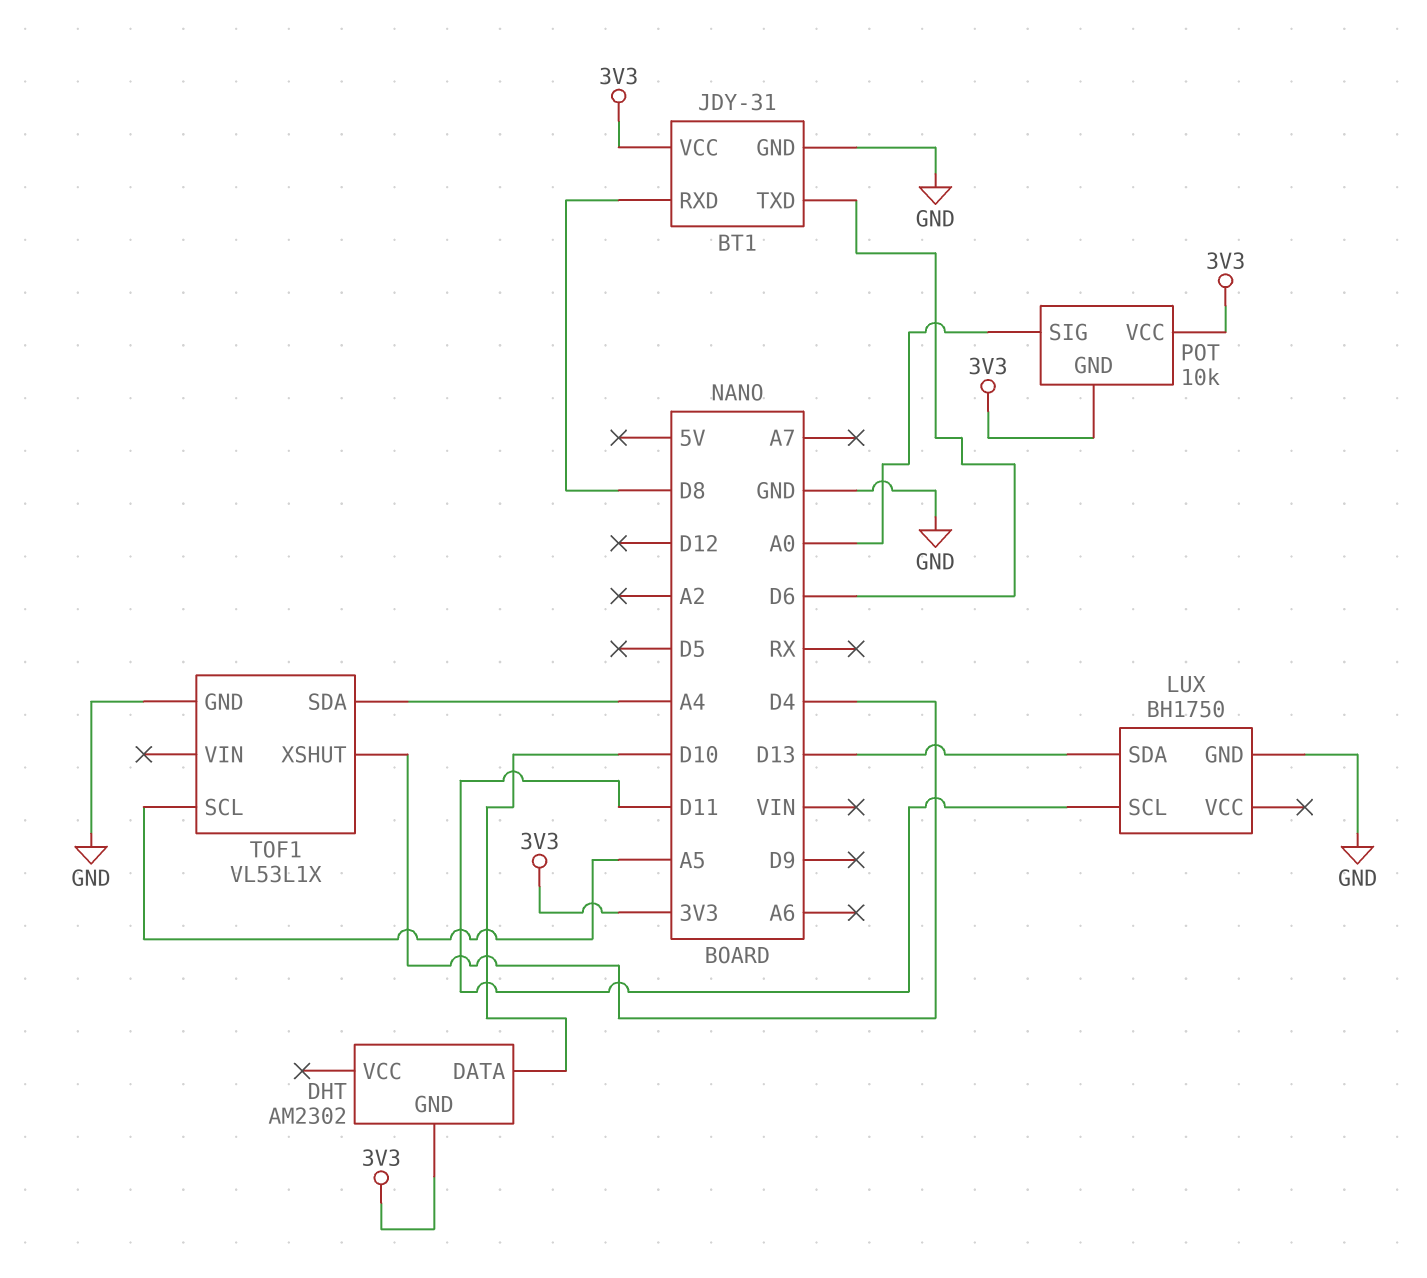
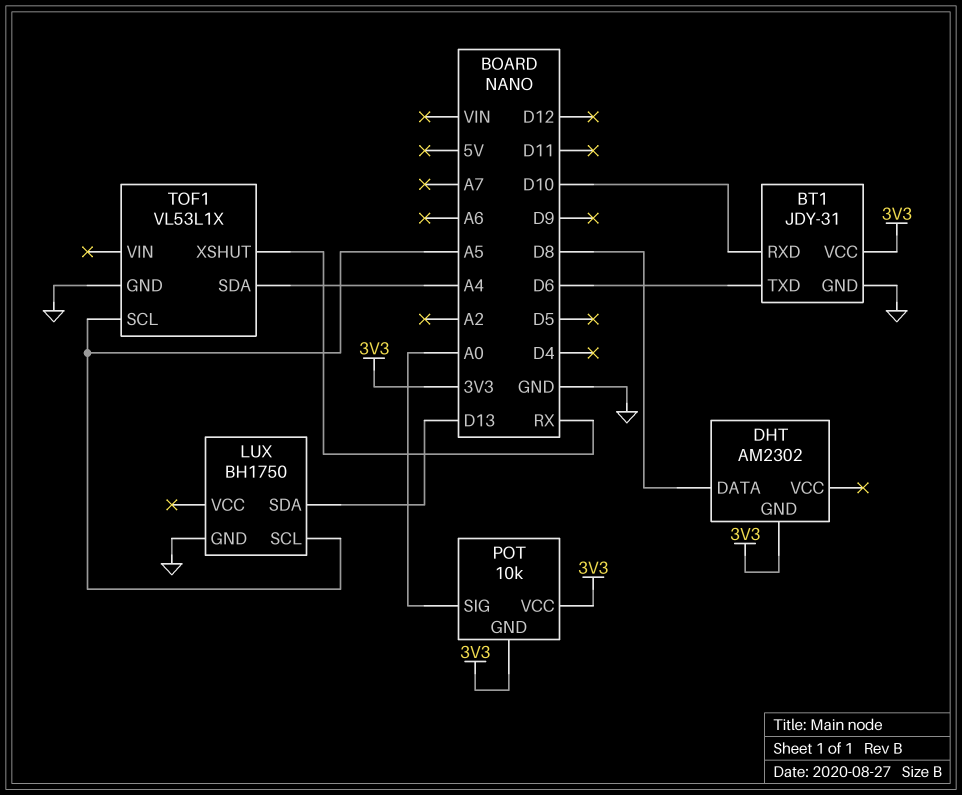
BT1 pin RXD: D8 -> D10
DHT pin DATA: D10 -> D8
LUX pin SCL: D11 -> A5
TOF1 pin XSHUT: D4 -> RX

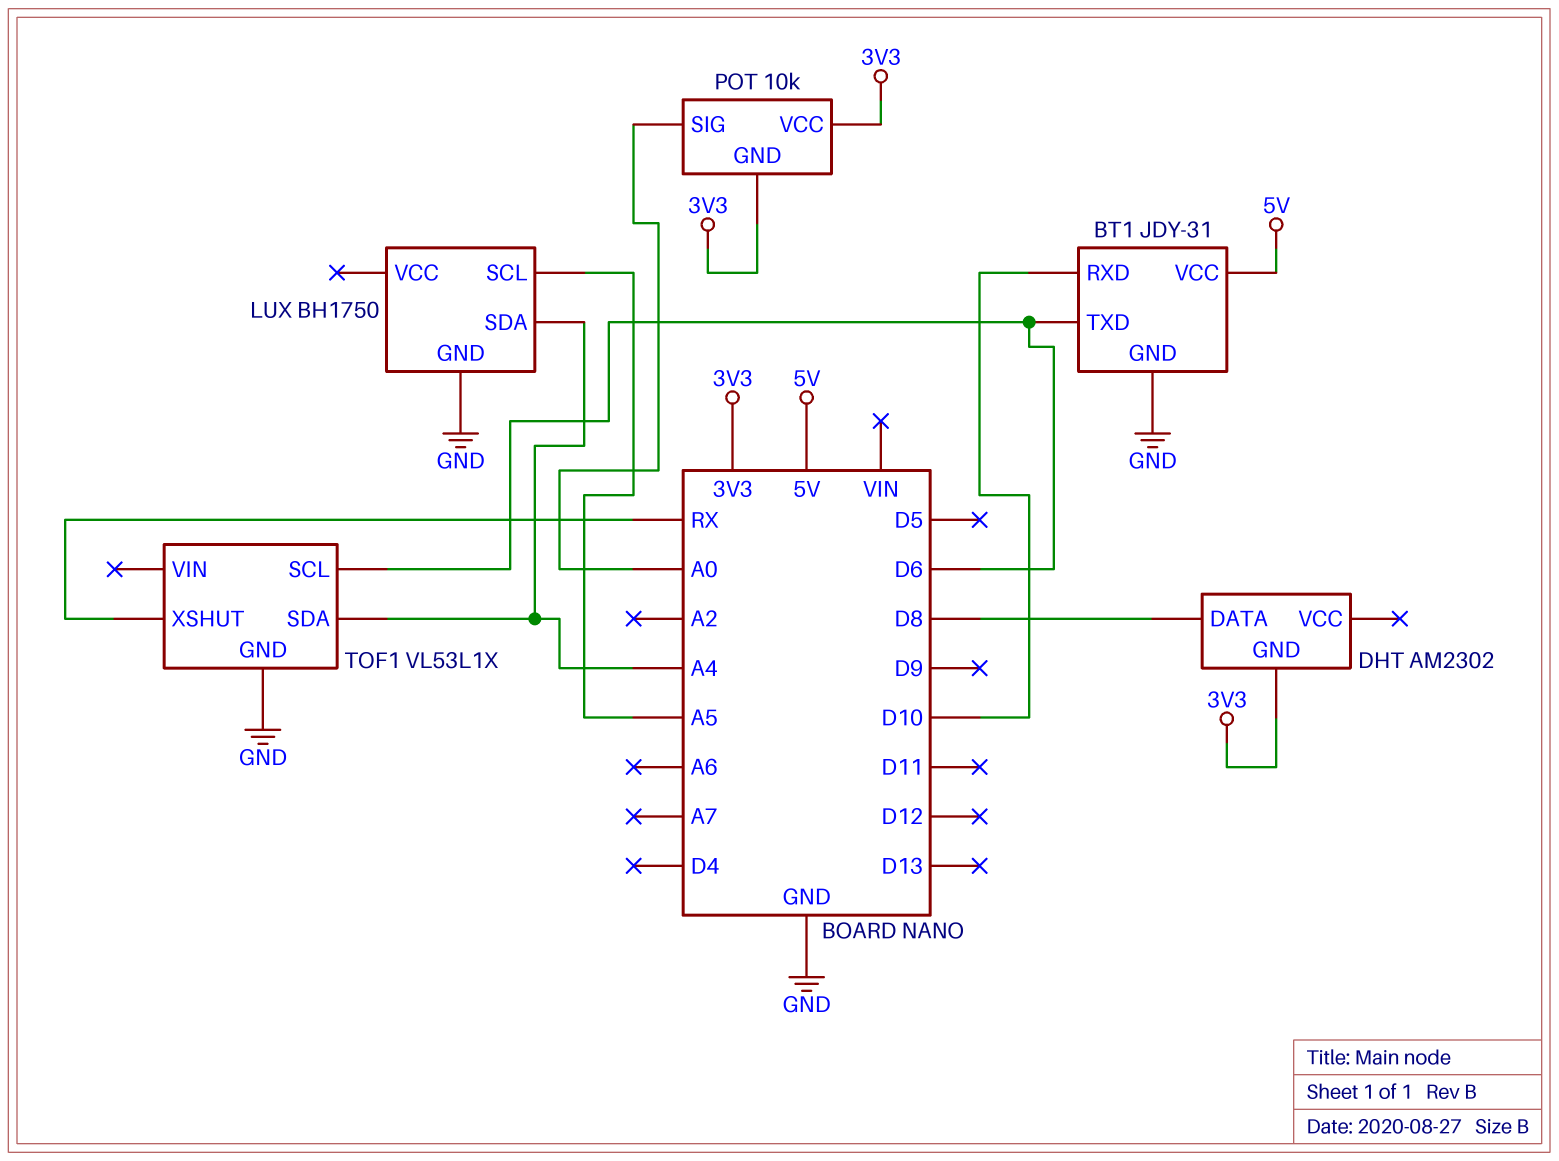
BT1 pin VCC: 3V3 -> 5V
LUX pin SDA: D13 -> A4
TOF1 pin SCL: A5 -> D6

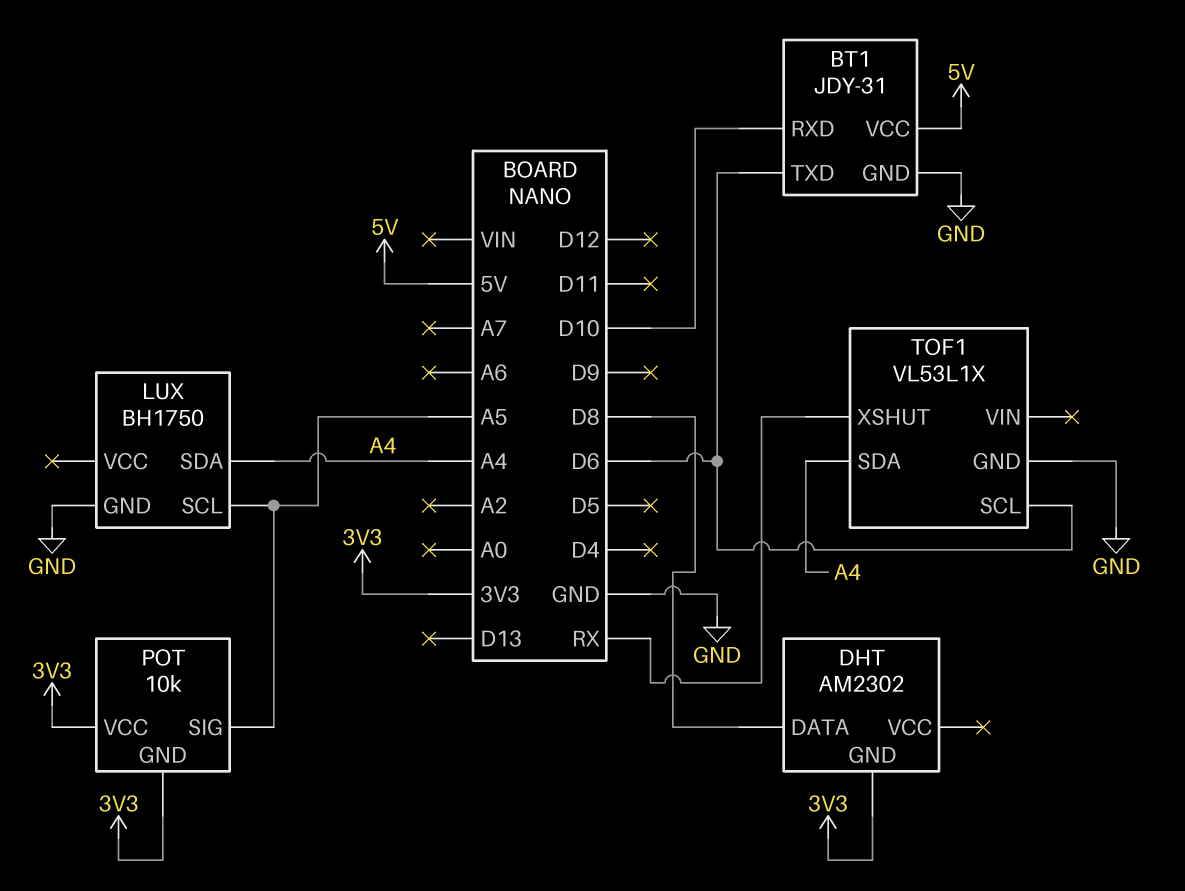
POT pin SIG: A0 -> A5

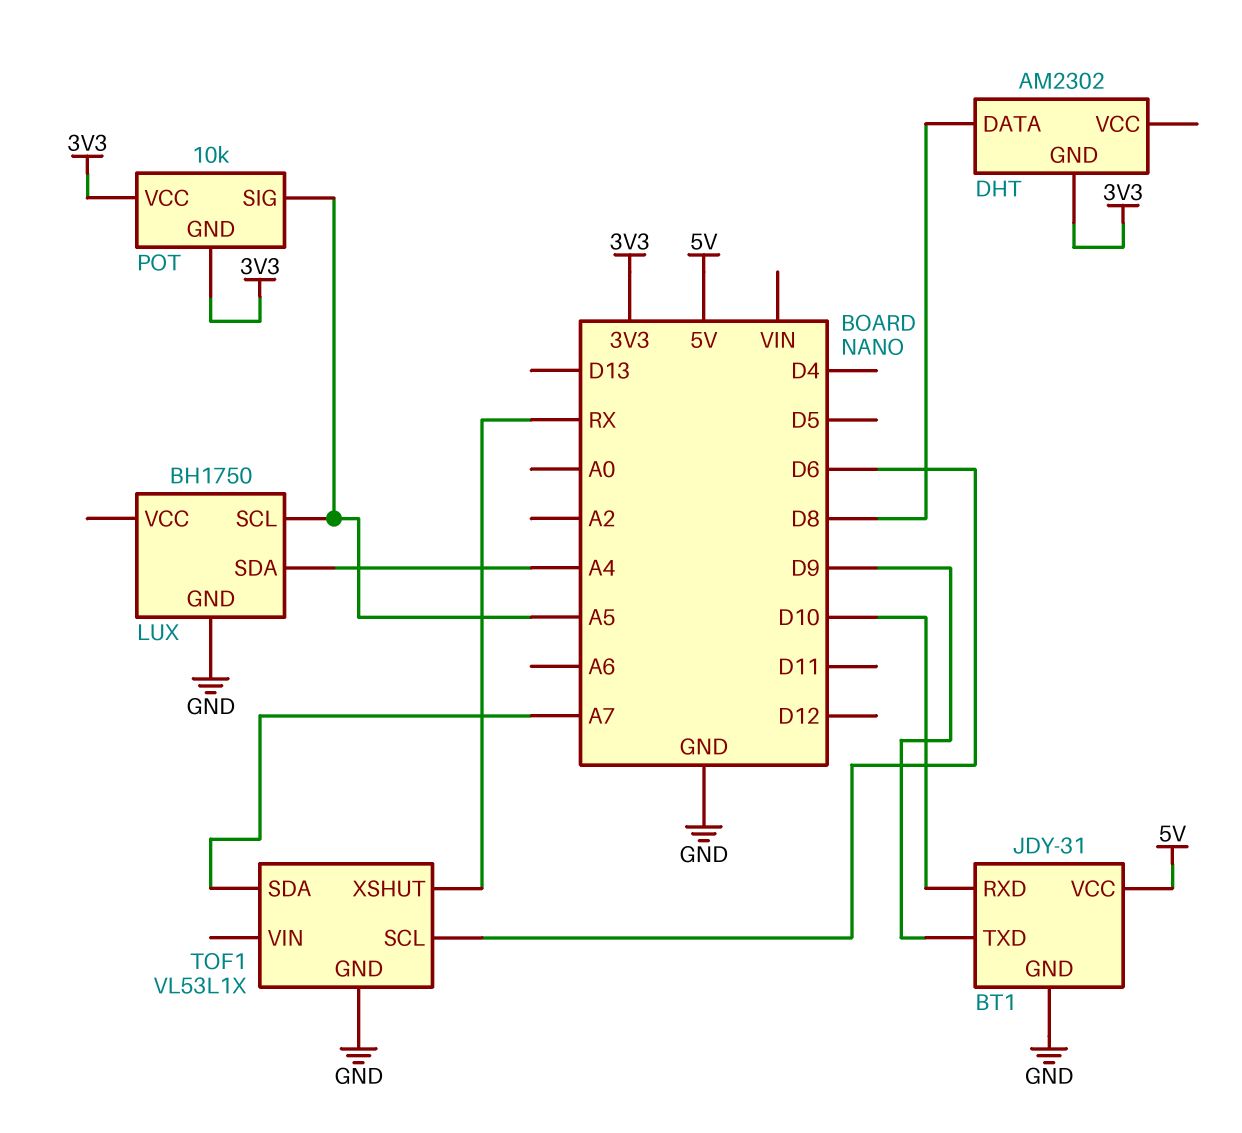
BT1 pin TXD: D6 -> D9
TOF1 pin SDA: A4 -> A7

